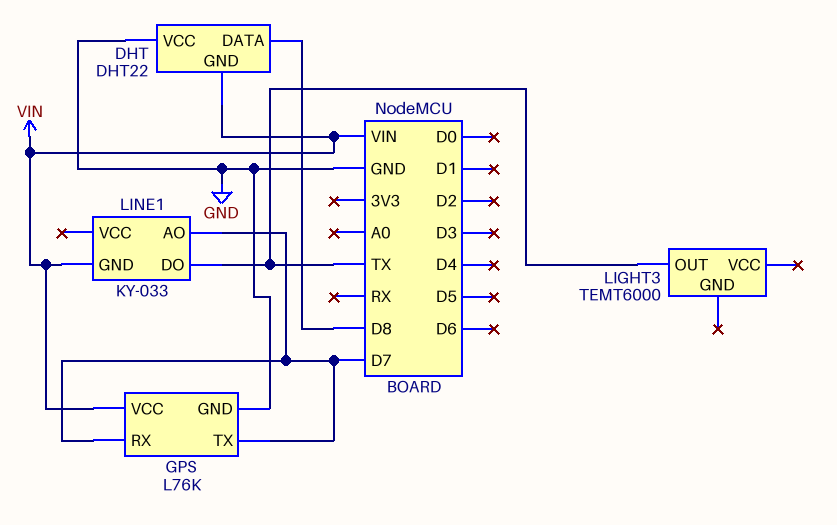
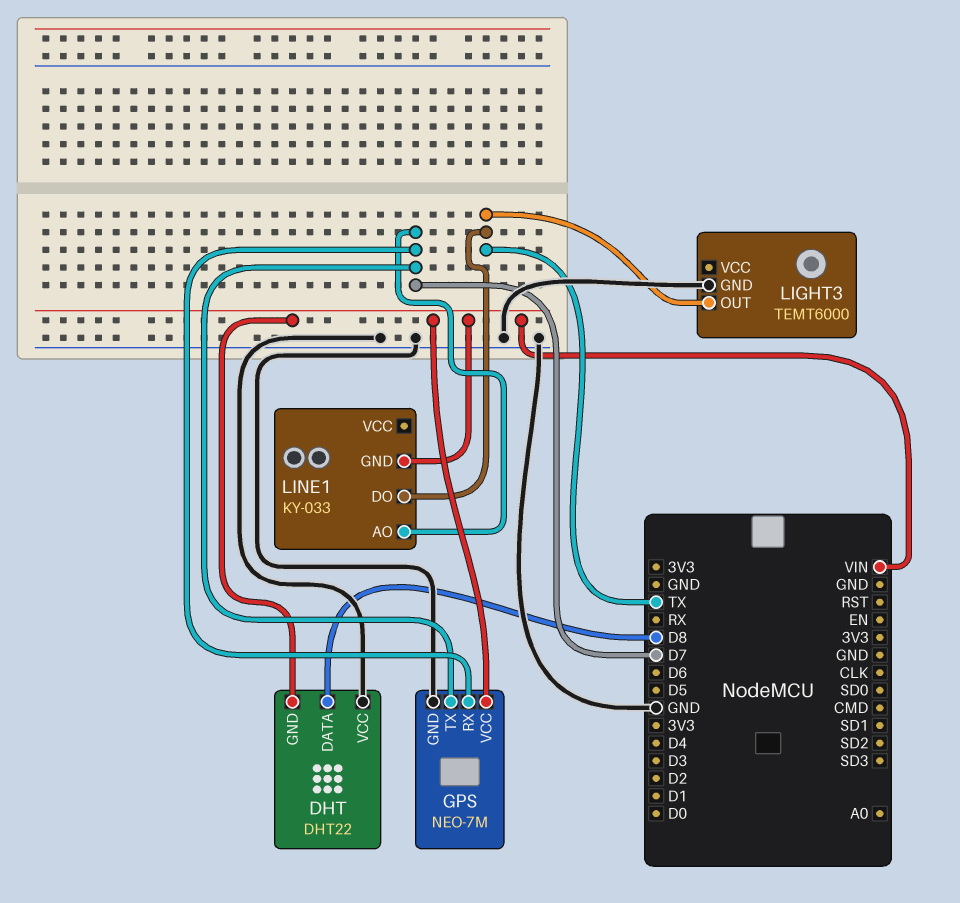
GPS: L76K -> NEO-7M
LIGHT3 pin GND: none -> GND

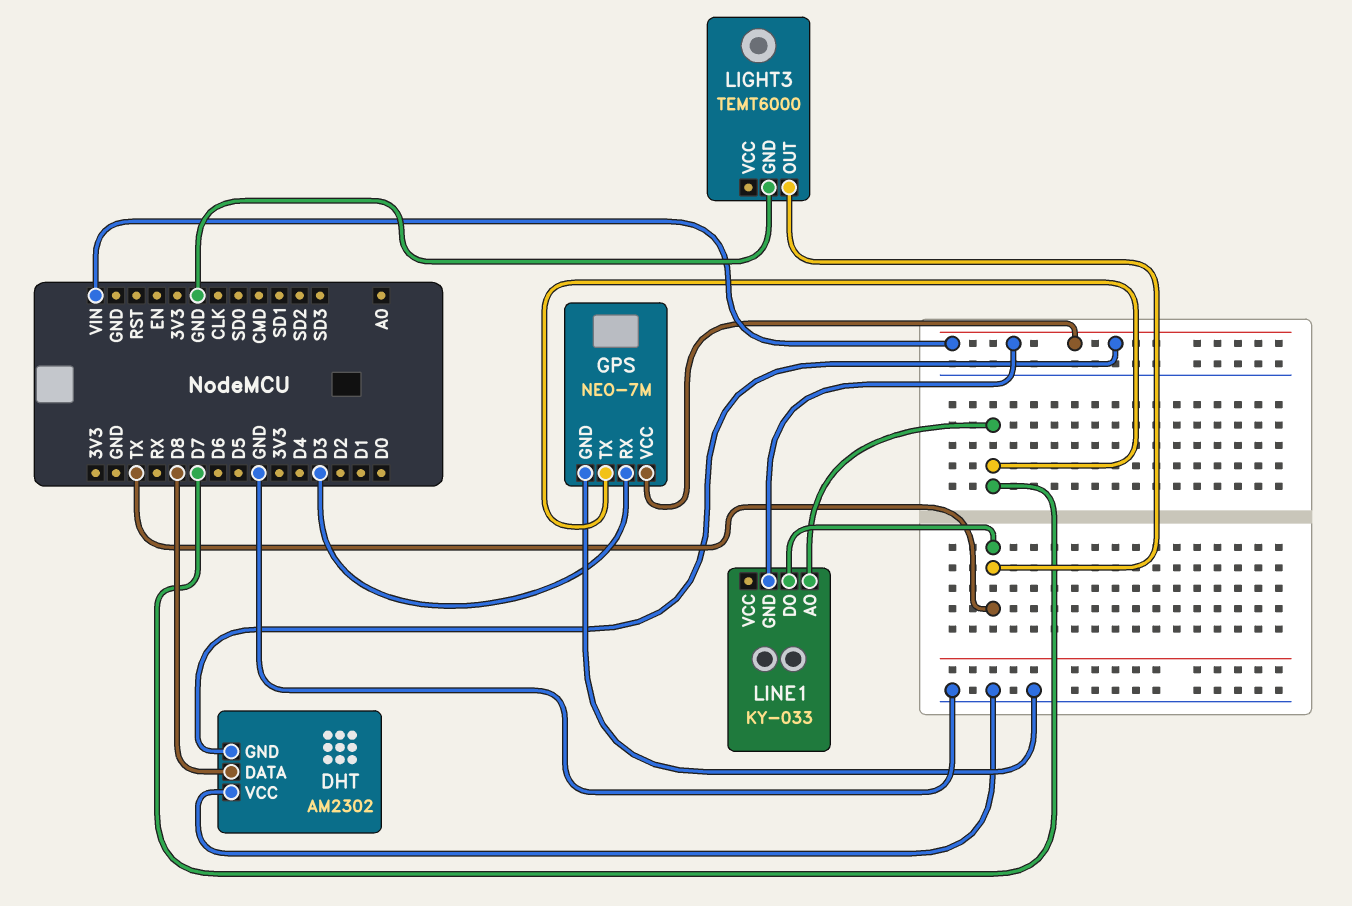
DHT: DHT22 -> AM2302
GPS pin RX: D7 -> D3

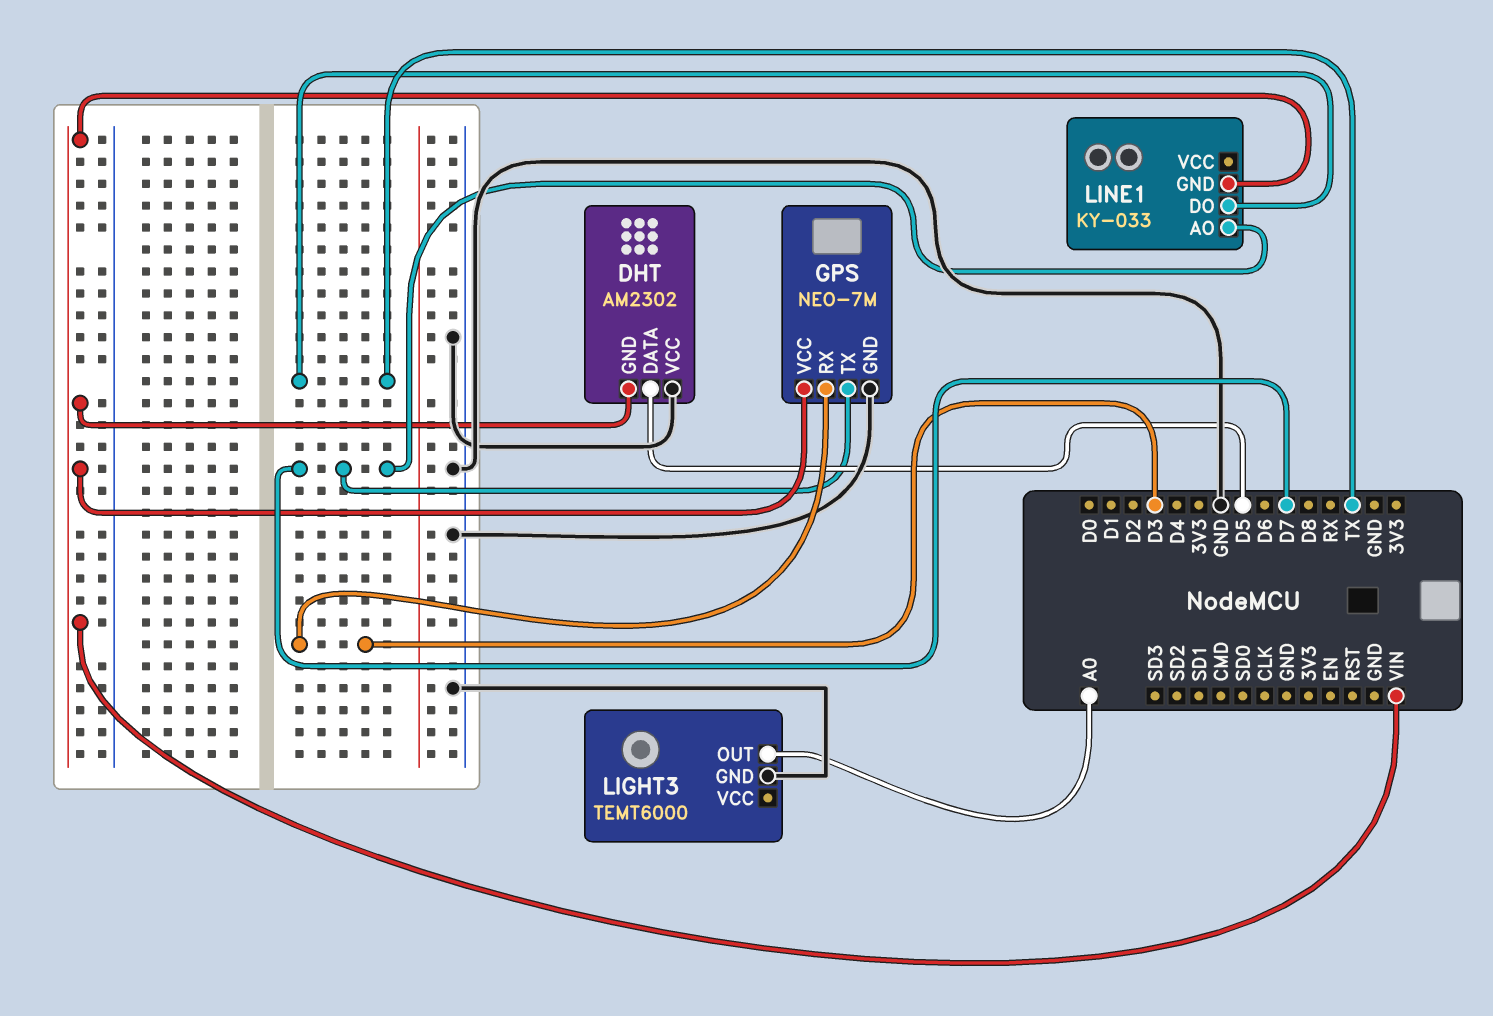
DHT pin DATA: D8 -> D5
LIGHT3 pin OUT: TX -> A0

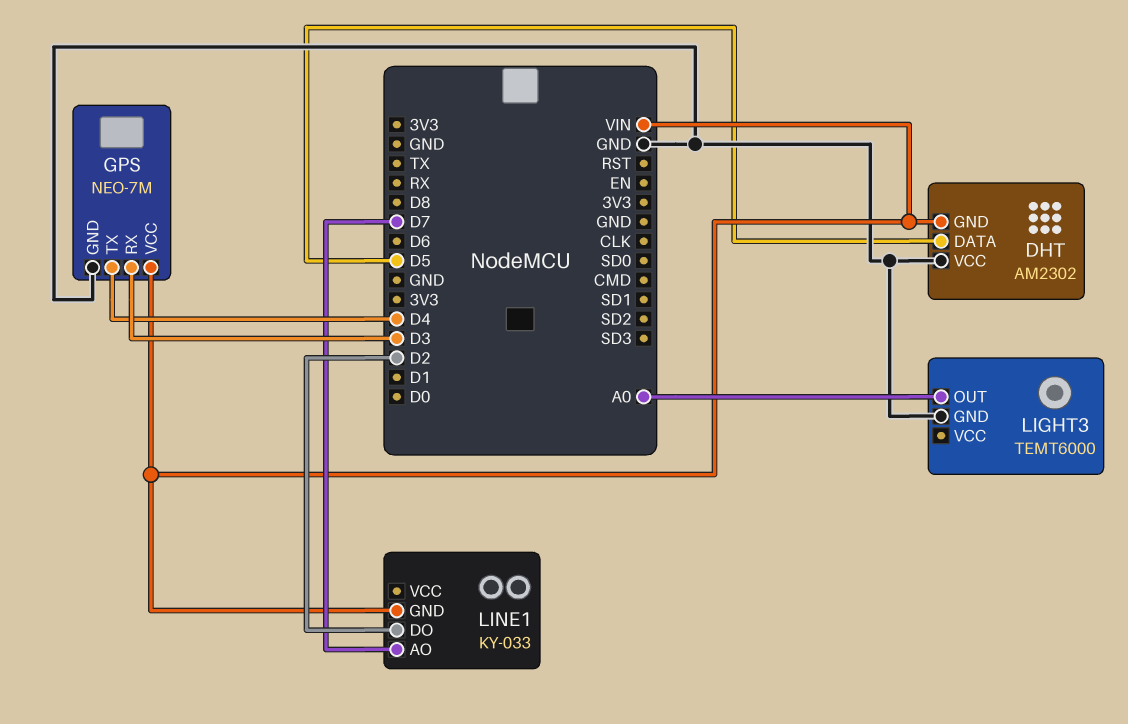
GPS pin TX: D7 -> D4
LINE1 pin DO: TX -> D2

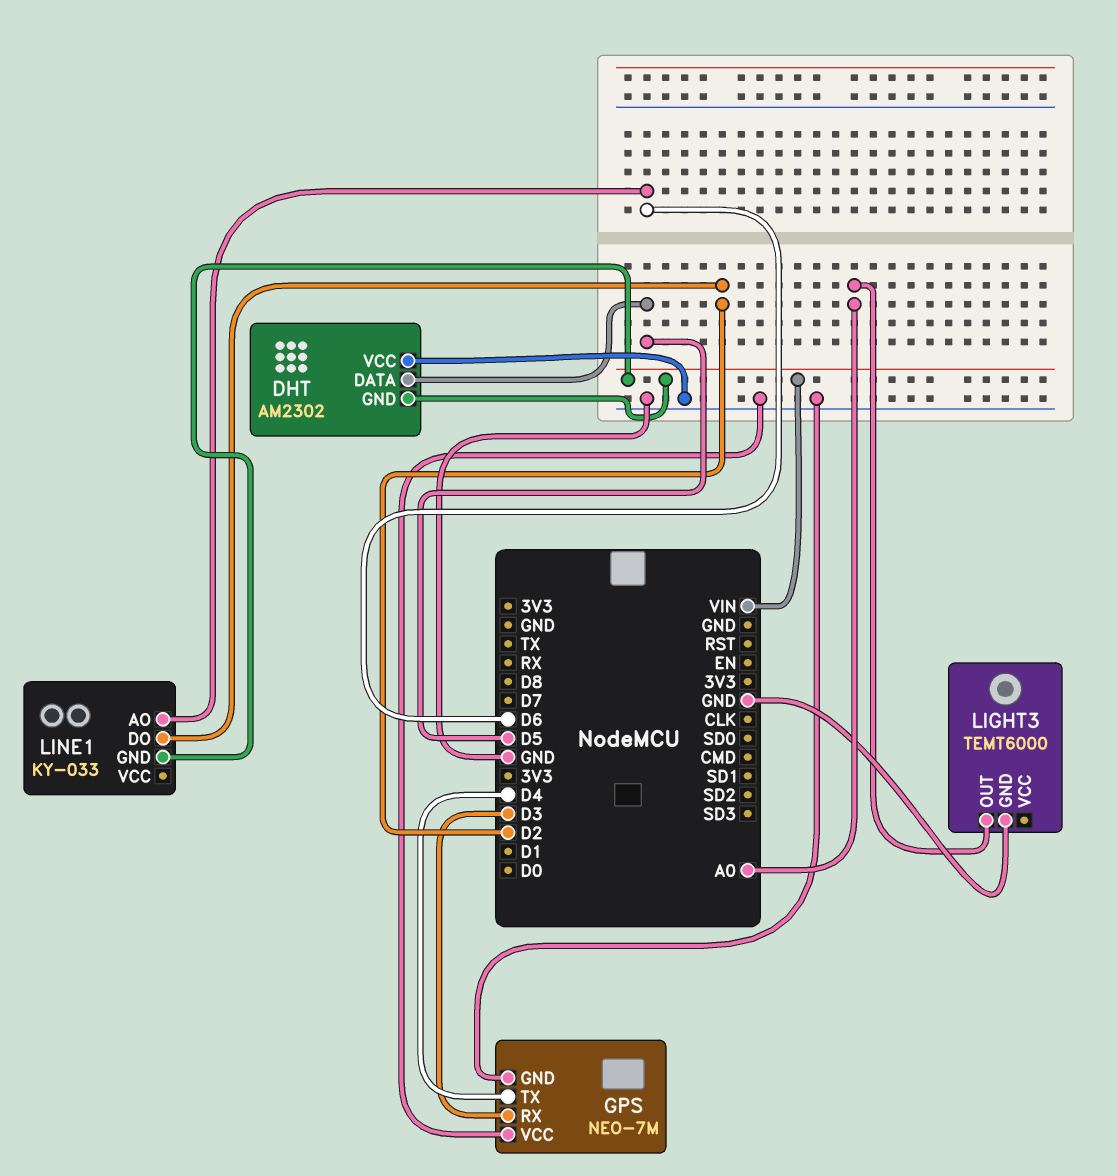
GPS pin VCC: VIN -> GND
LINE1 pin AO: D7 -> D6

